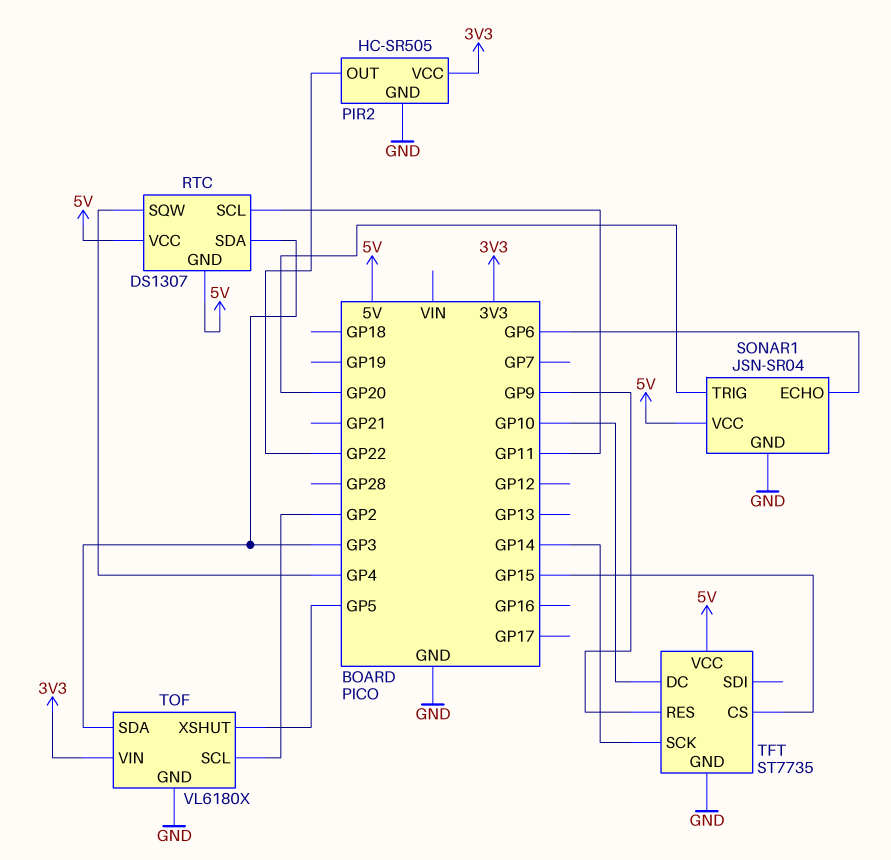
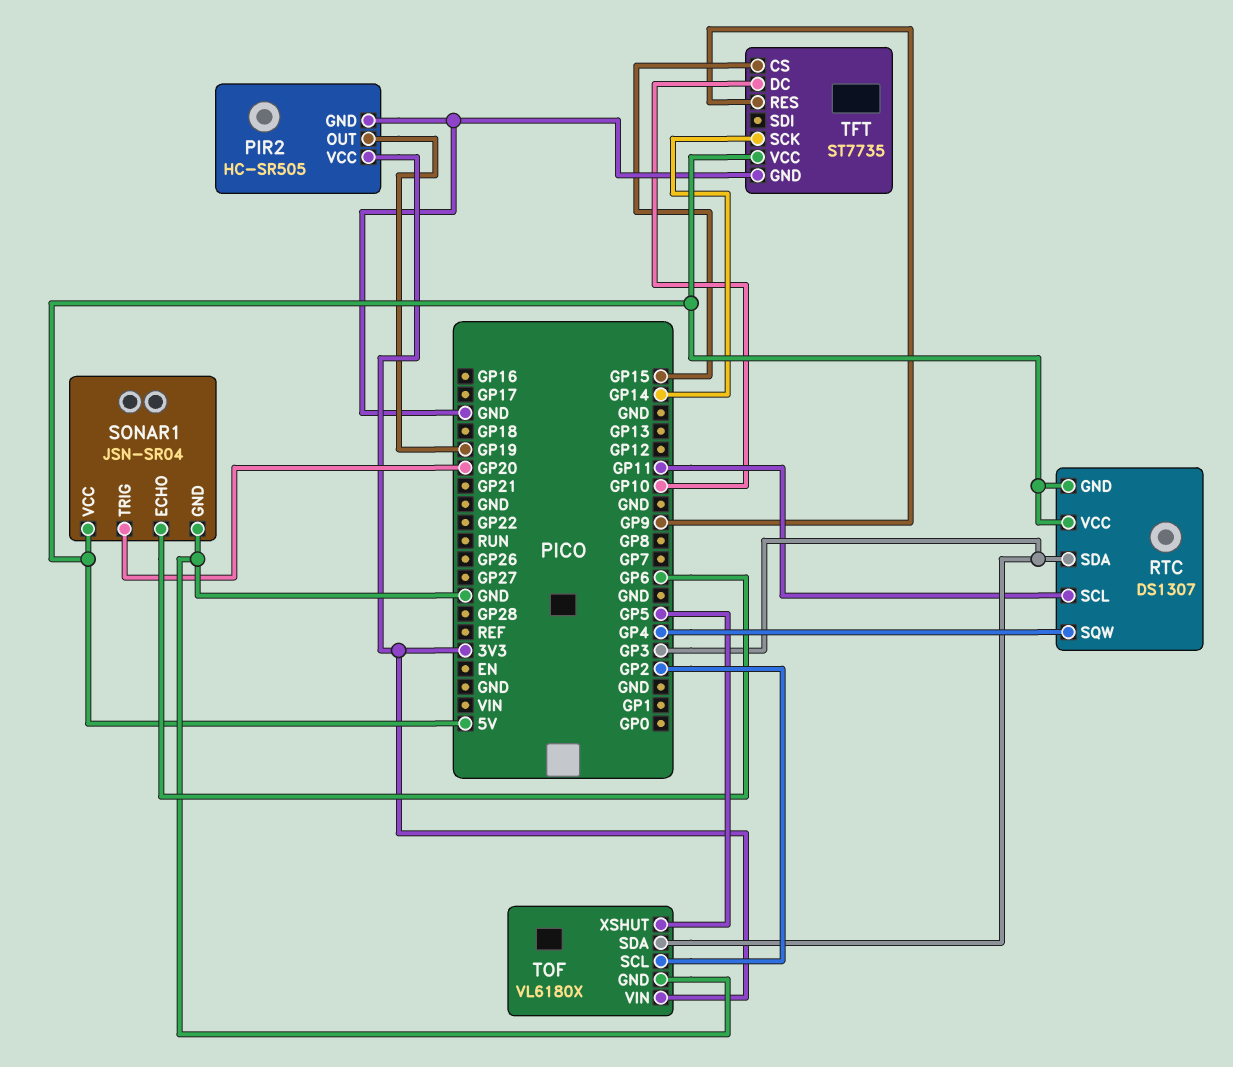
PIR2 pin OUT: GP22 -> GP19

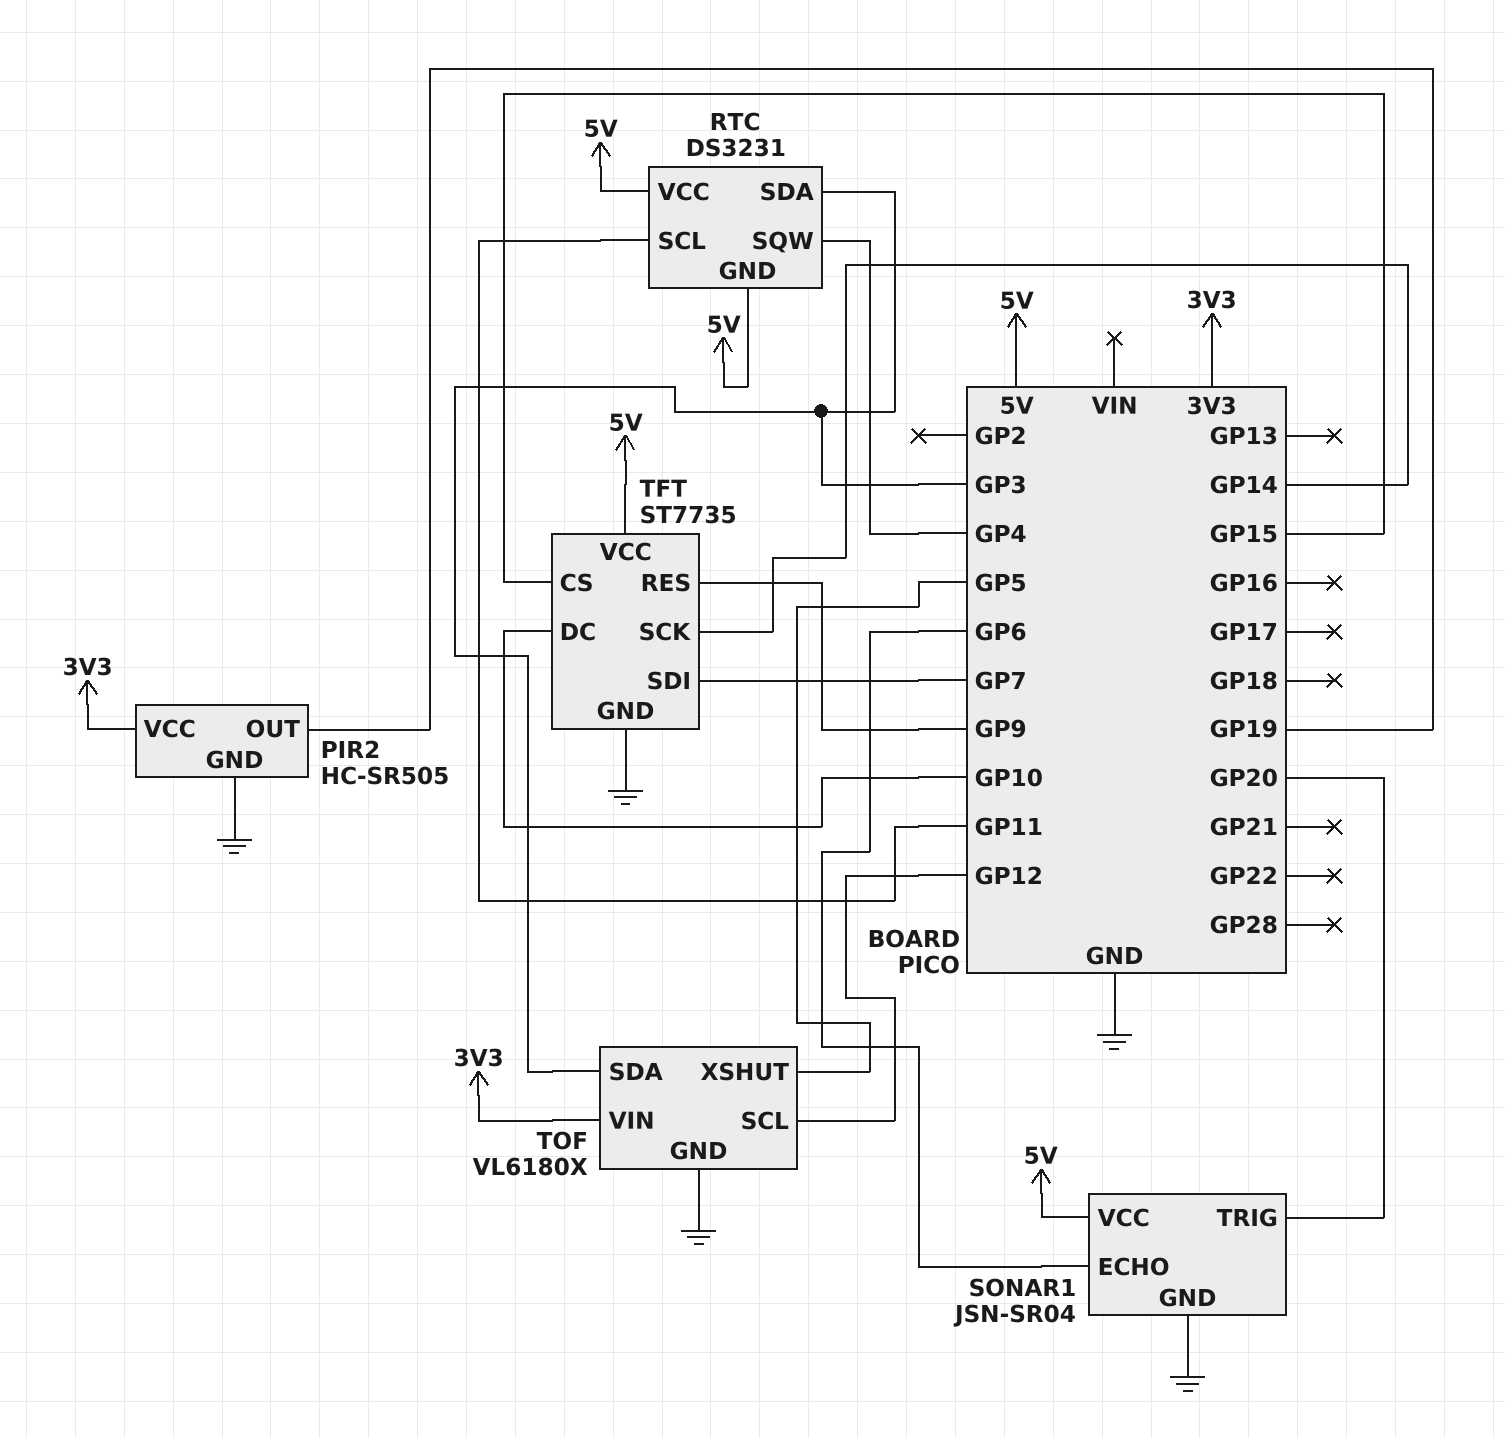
RTC: DS1307 -> DS3231
TFT pin SDI: none -> GP7
TOF pin SCL: GP2 -> GP12

